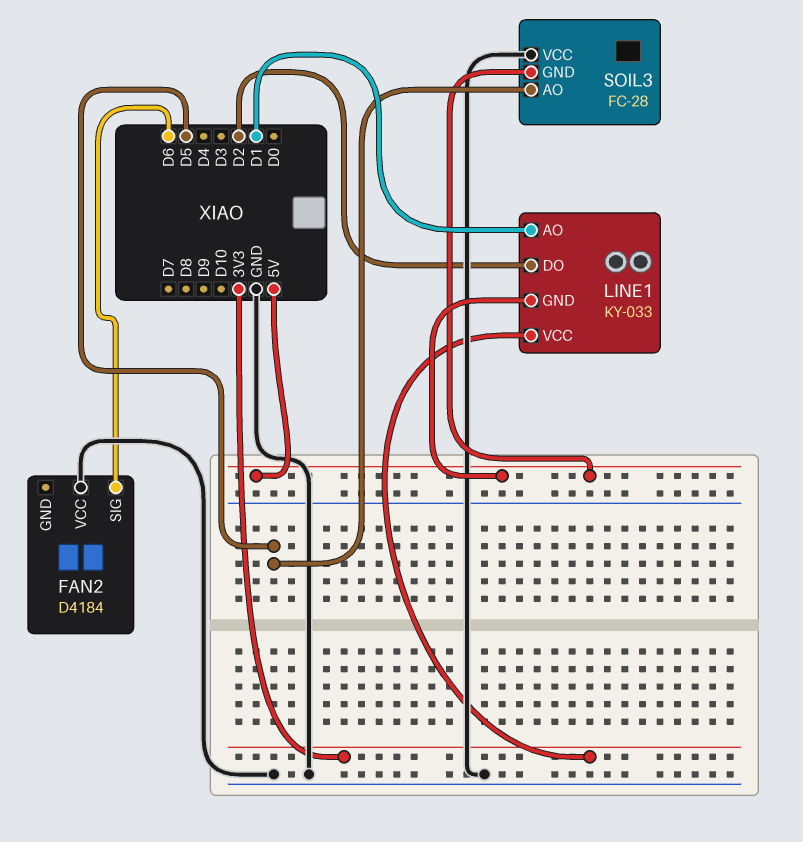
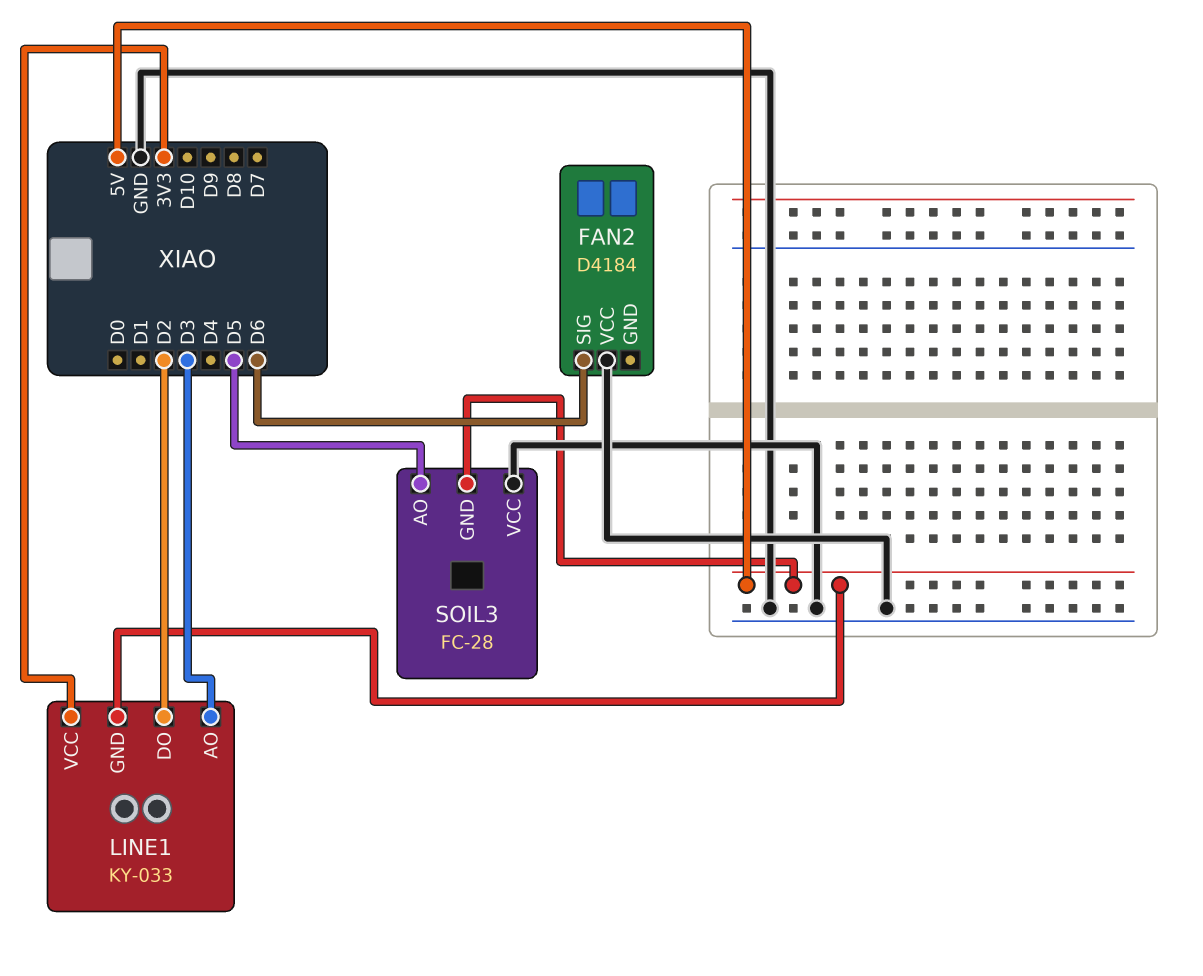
LINE1 pin AO: D1 -> D3

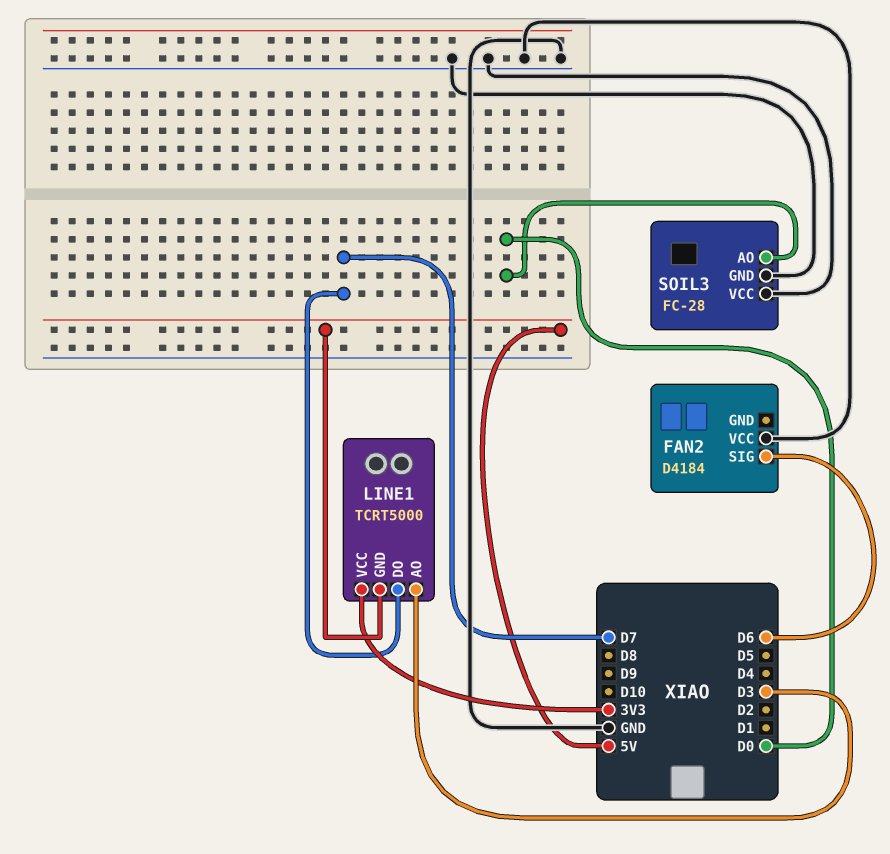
LINE1: KY-033 -> TCRT5000
LINE1 pin DO: D2 -> D7
SOIL3 pin AO: D5 -> D0
SOIL3 pin GND: 5V -> GND

